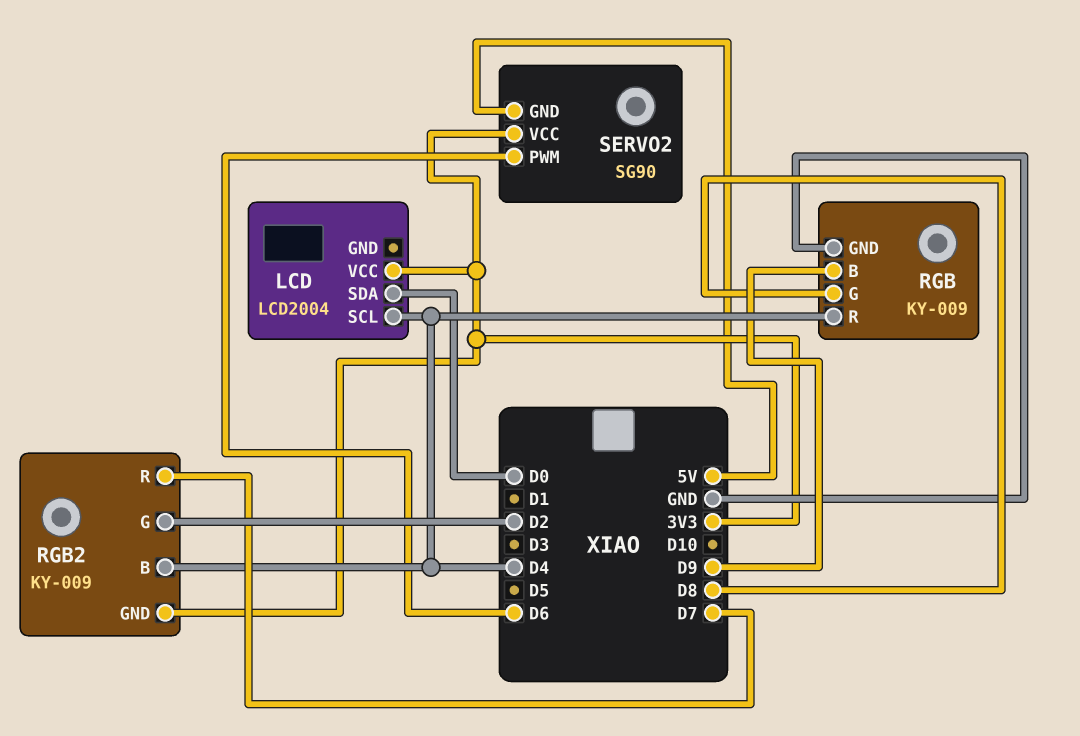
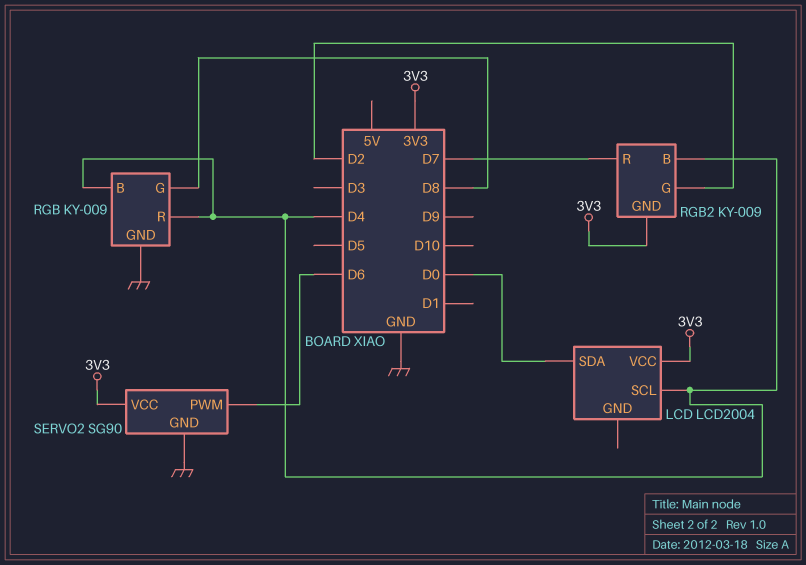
RGB pin B: D9 -> D4
SERVO2 pin GND: 5V -> GND

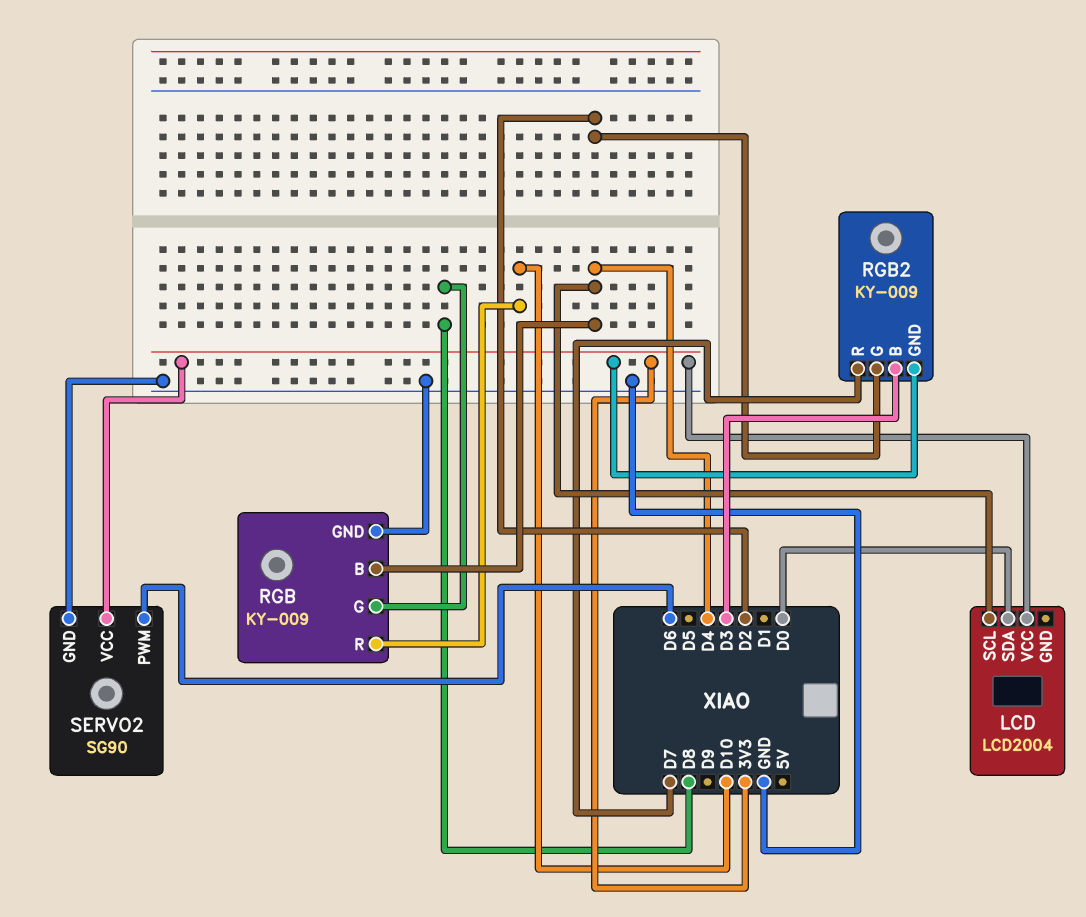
RGB pin R: D4 -> D10
RGB2 pin B: D4 -> D3

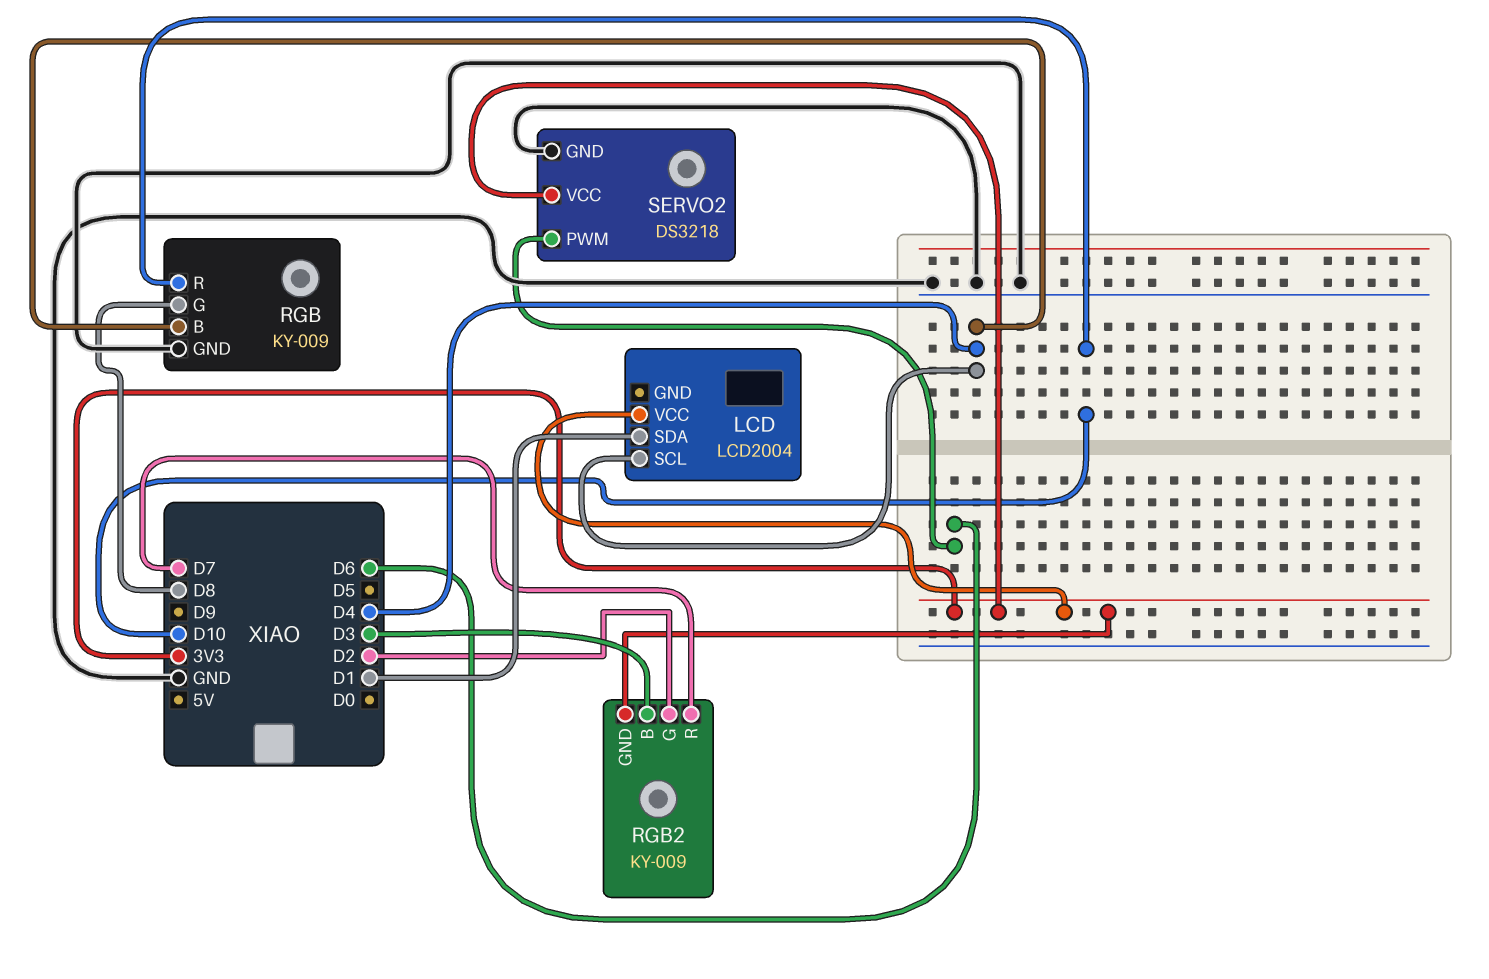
LCD pin SDA: D0 -> D1
SERVO2: SG90 -> DS3218

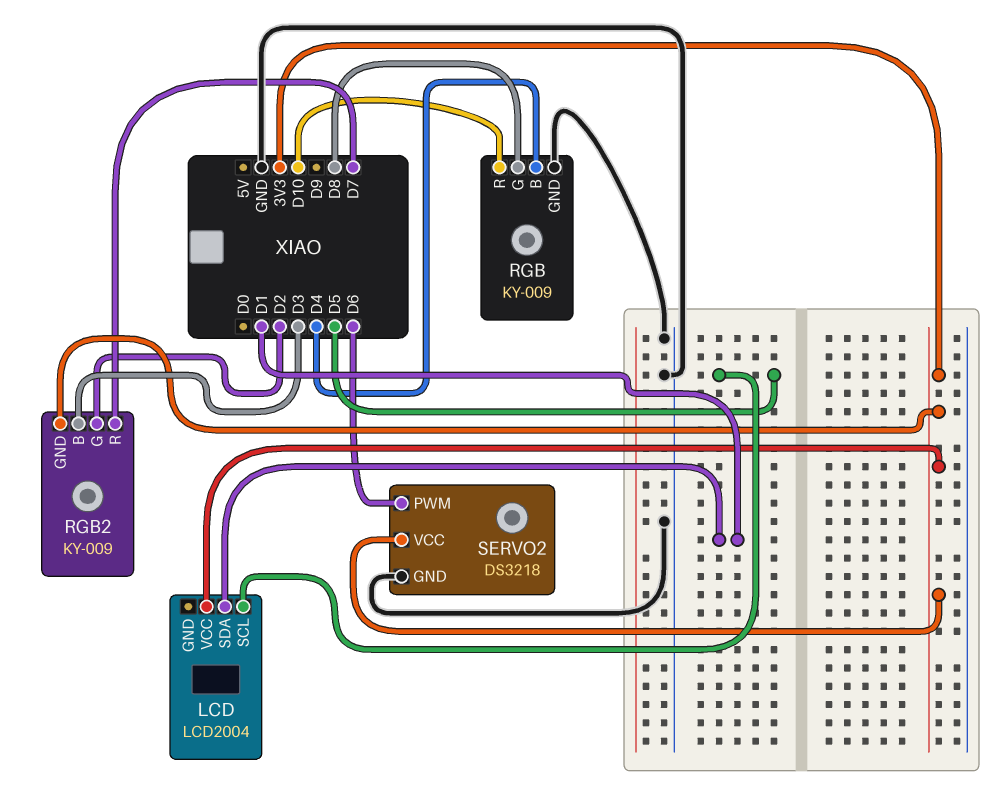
LCD pin SCL: D4 -> D5

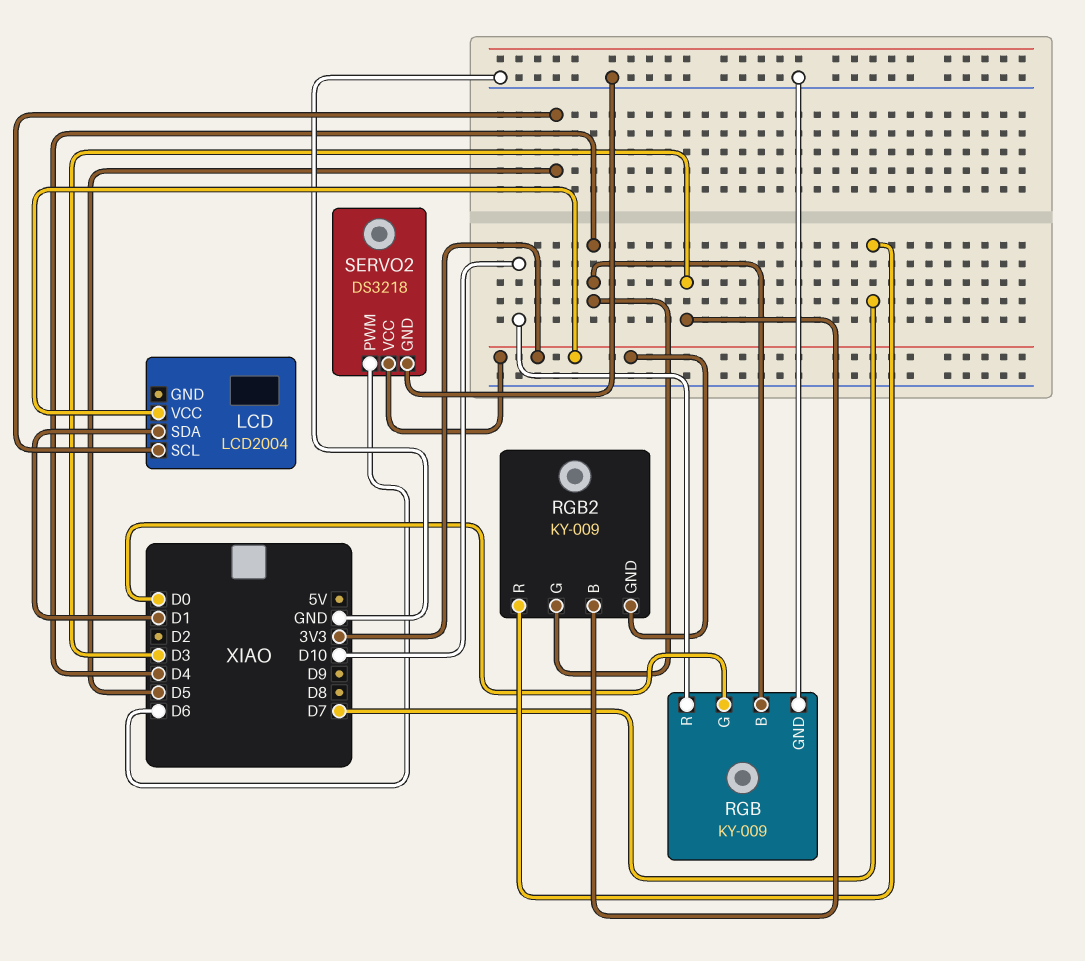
RGB pin G: D8 -> D0
RGB2 pin G: D2 -> D4

